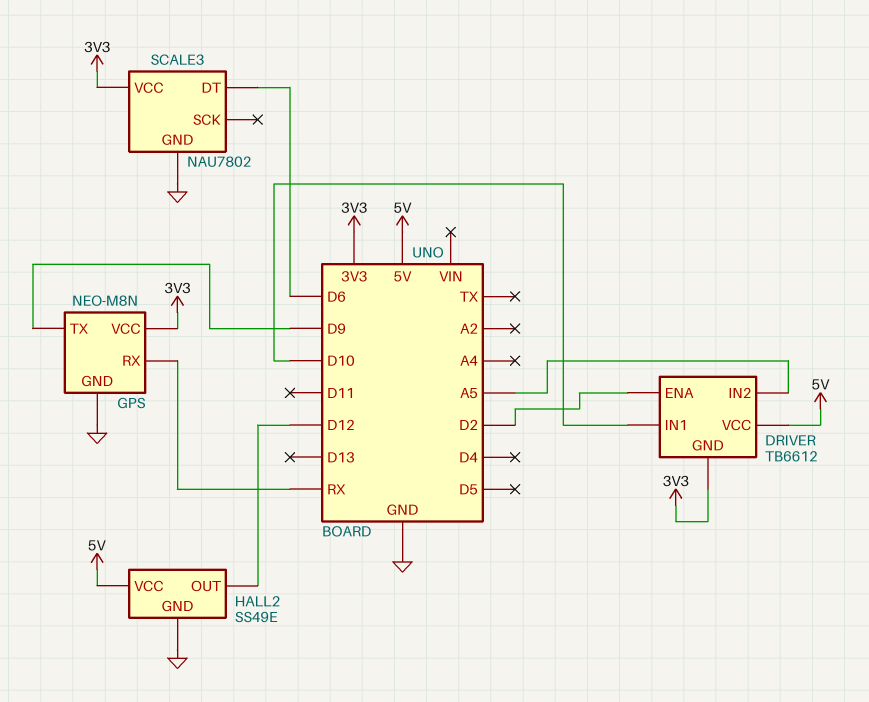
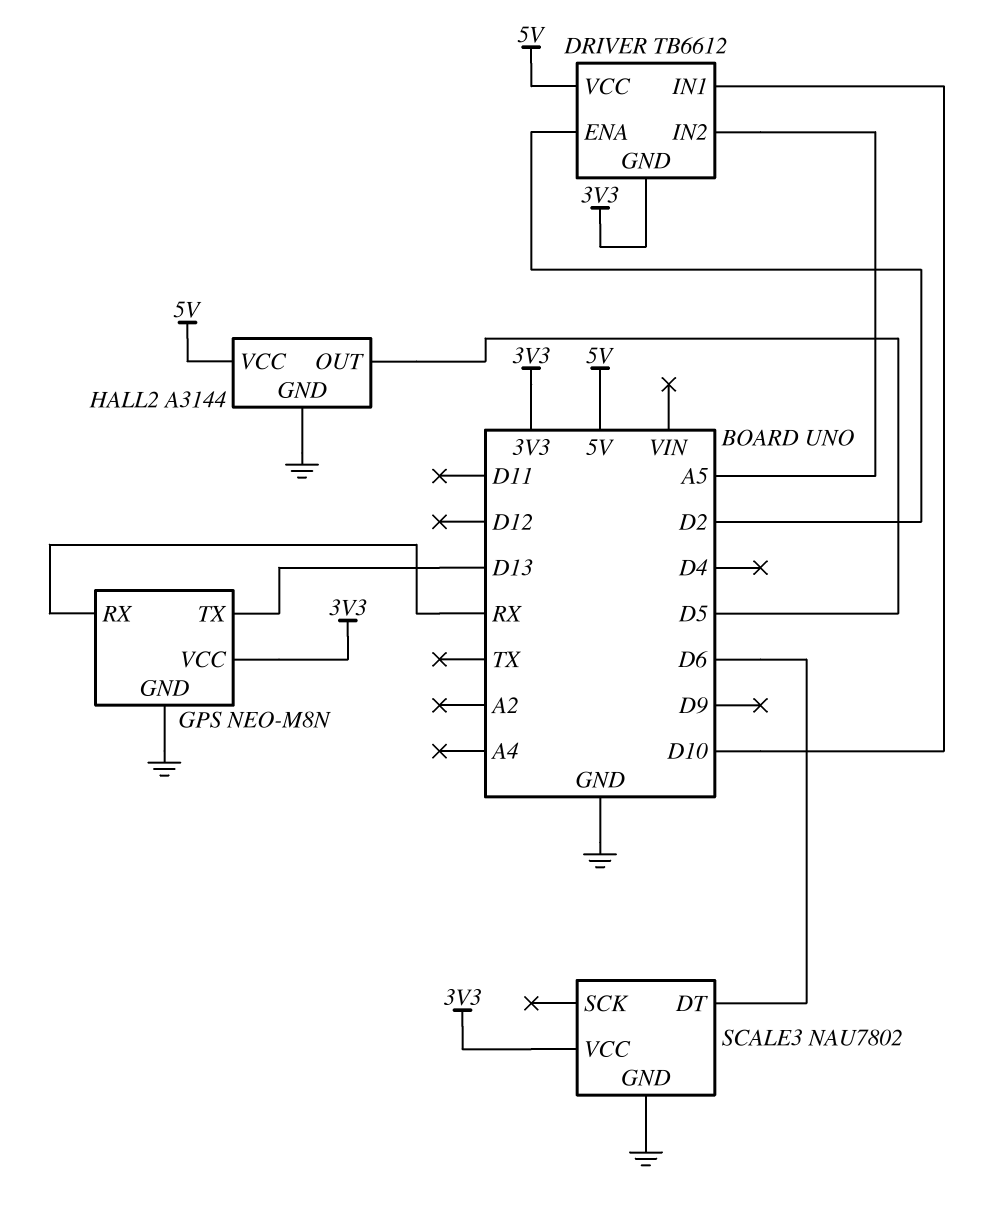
GPS pin TX: D9 -> D13
HALL2: SS49E -> A3144
HALL2 pin OUT: D12 -> D5

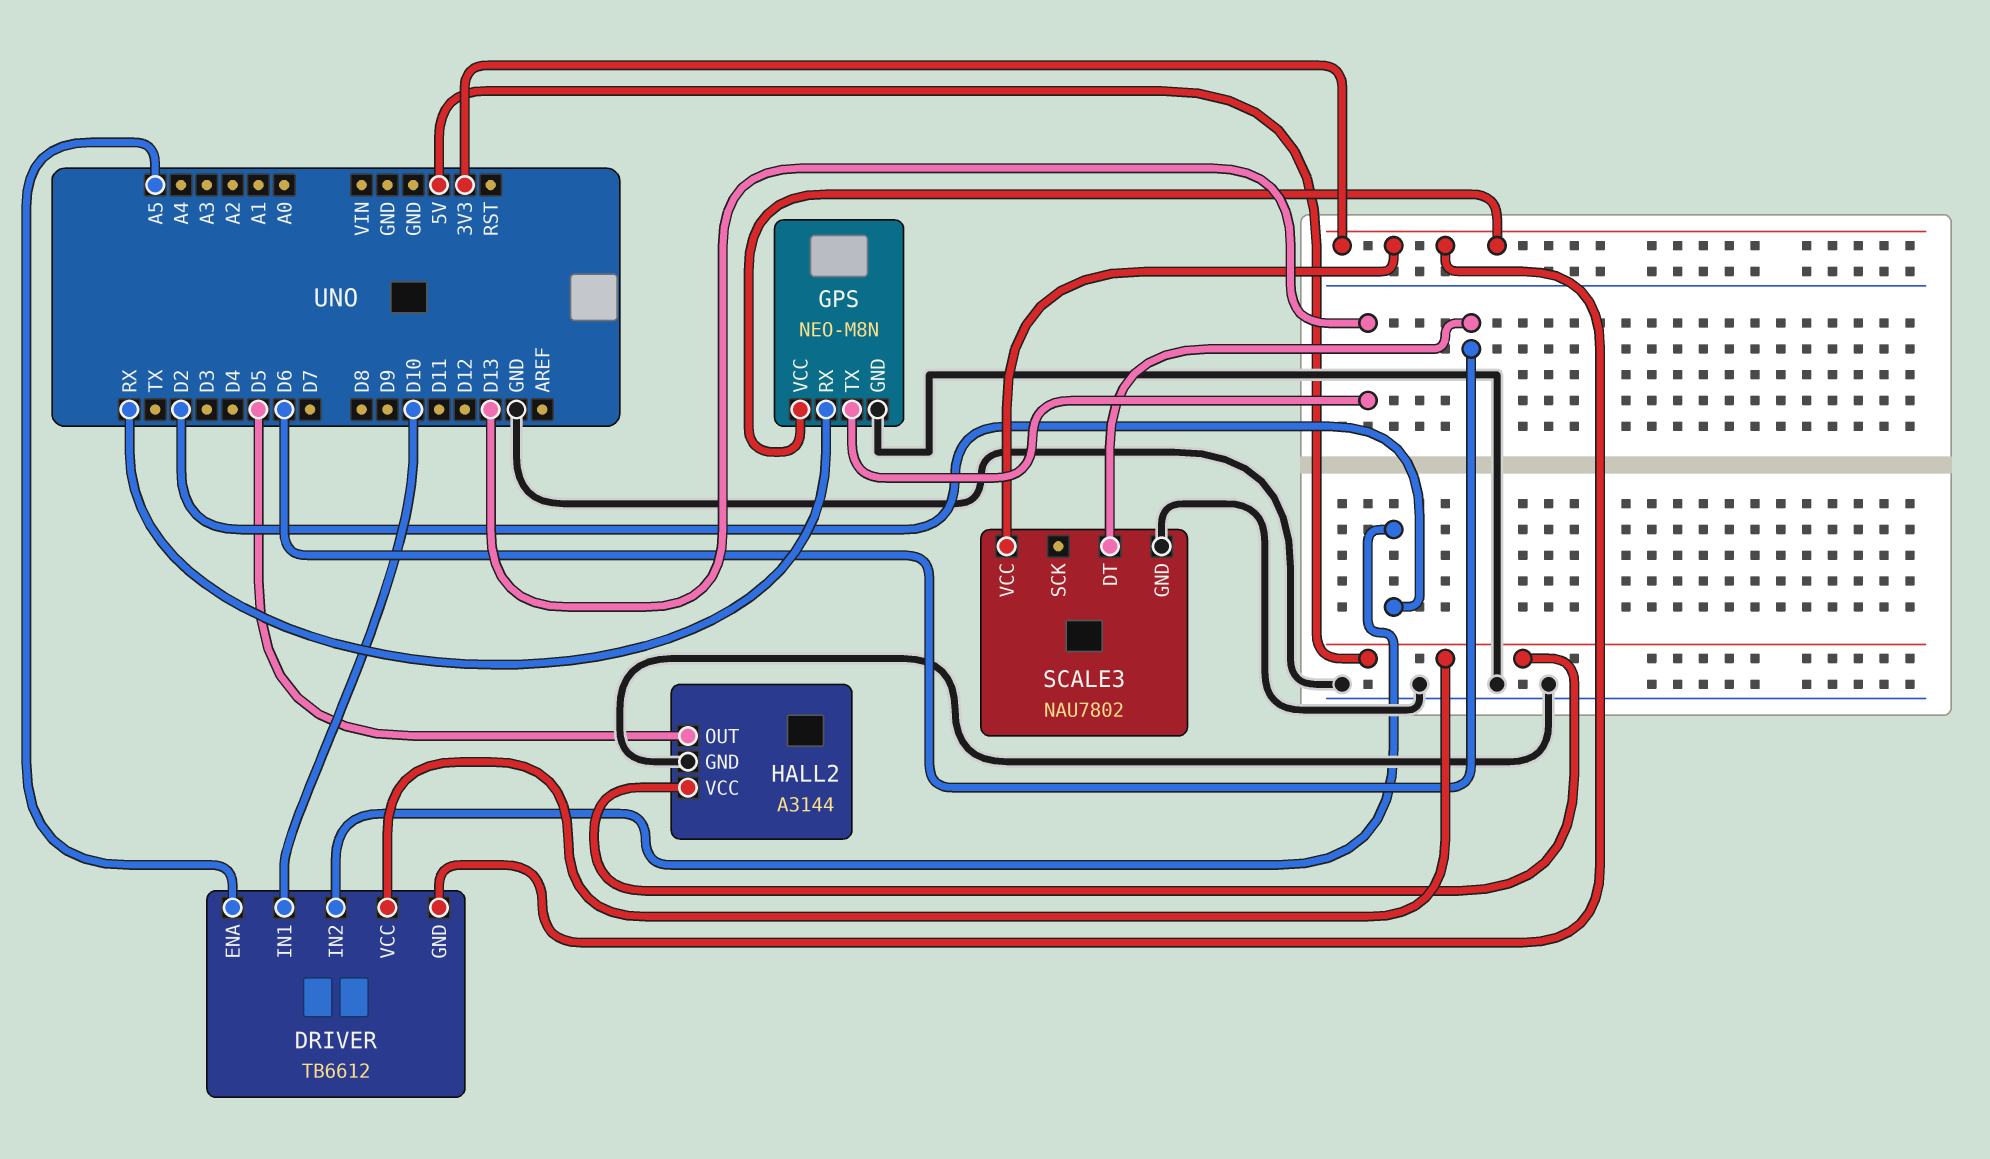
DRIVER pin ENA: D2 -> A5
DRIVER pin IN2: A5 -> D2

